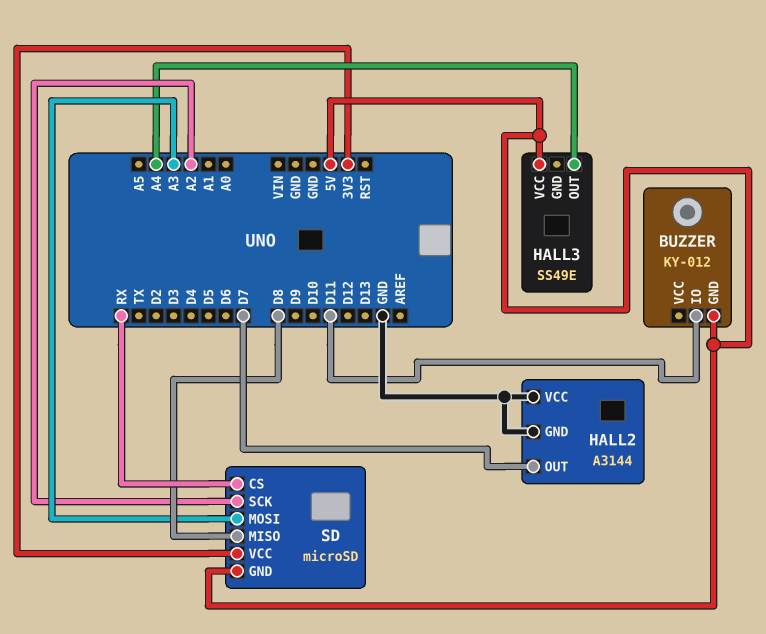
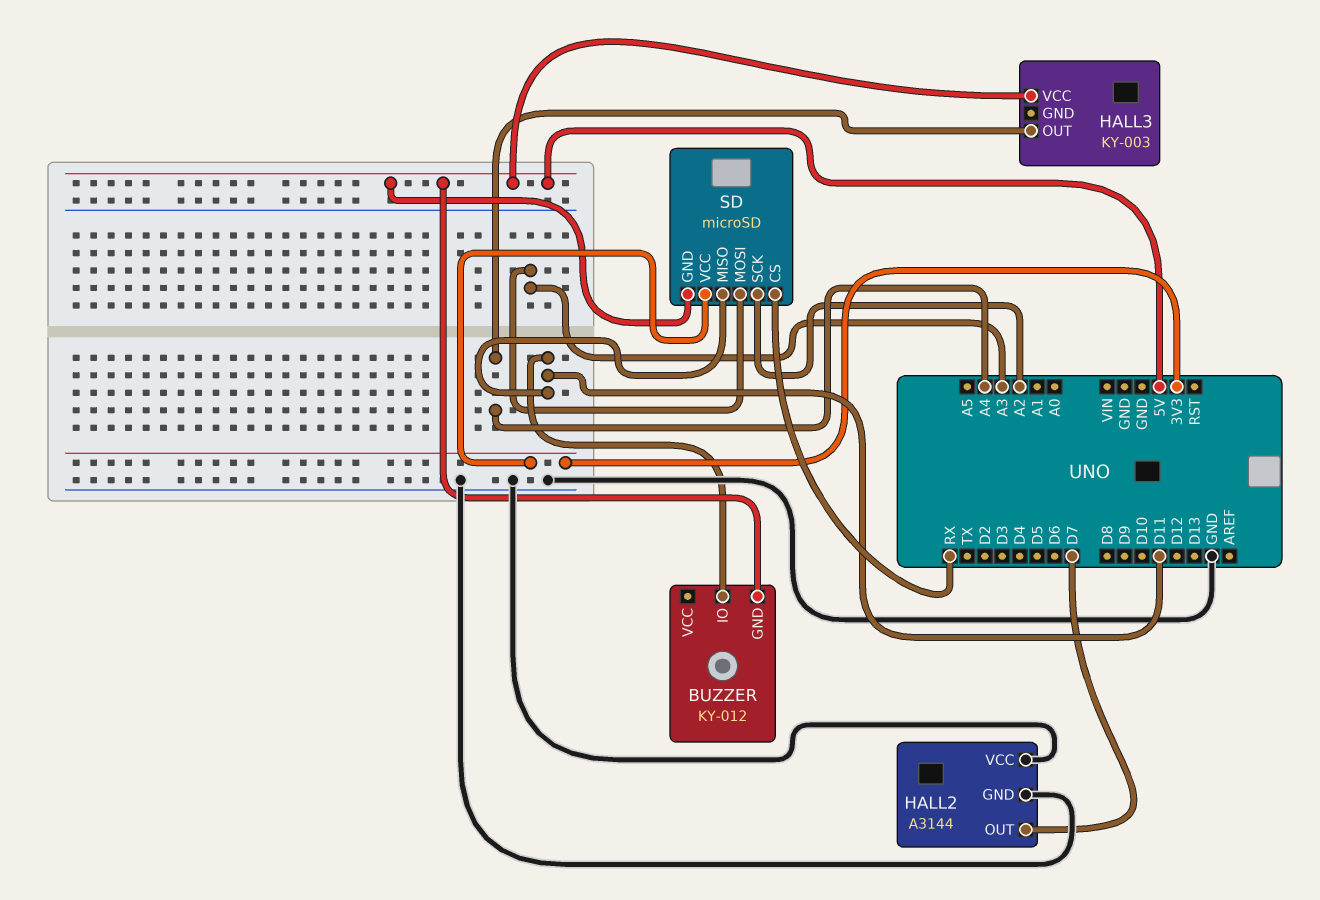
HALL3: SS49E -> KY-003
SD pin MISO: D8 -> D11

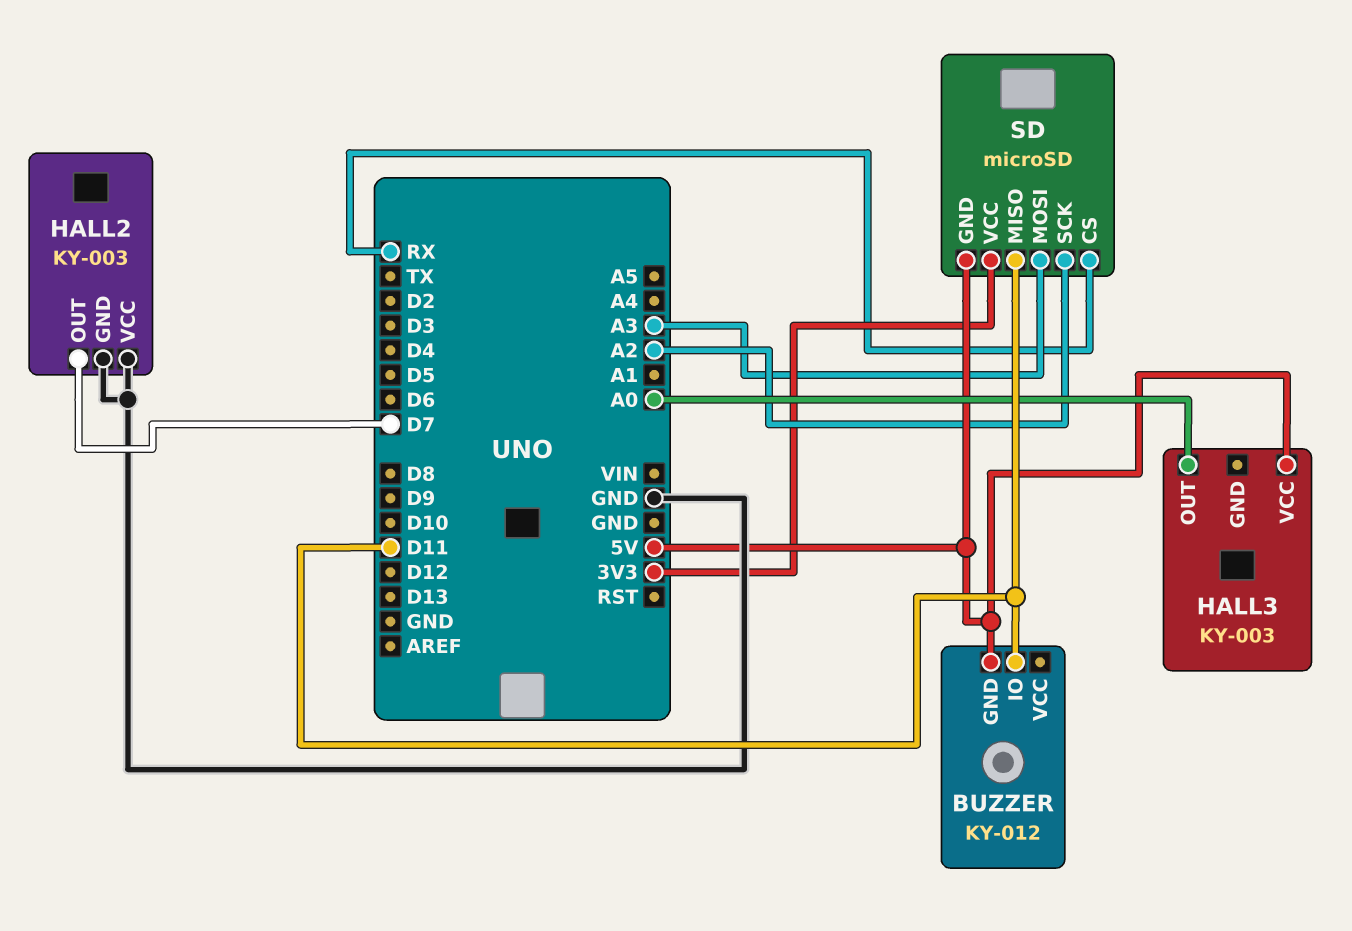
HALL2: A3144 -> KY-003
HALL3 pin OUT: A4 -> A0

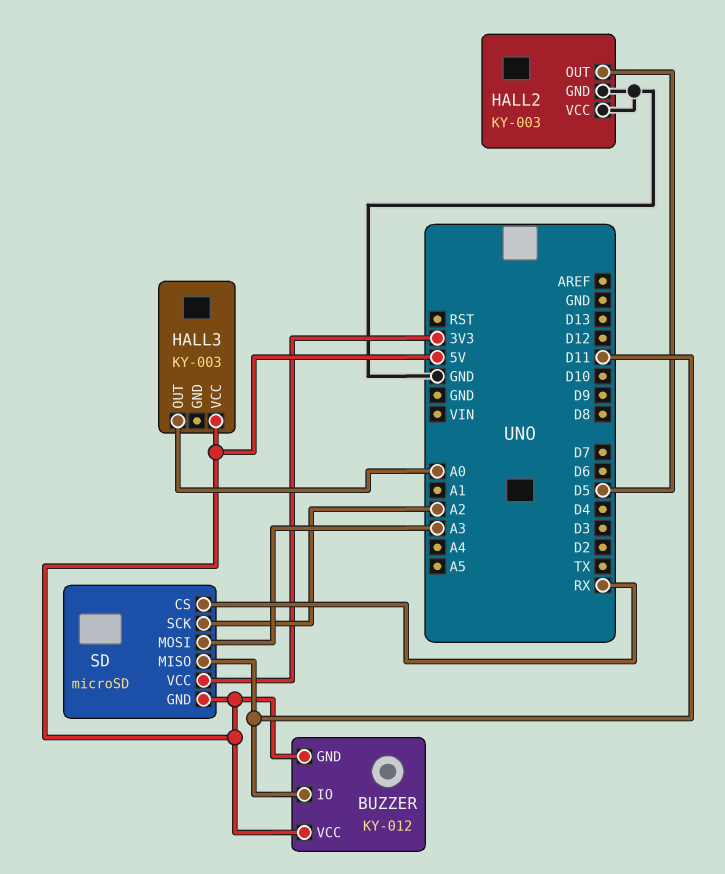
BUZZER pin VCC: none -> 5V
HALL2 pin OUT: D7 -> D5

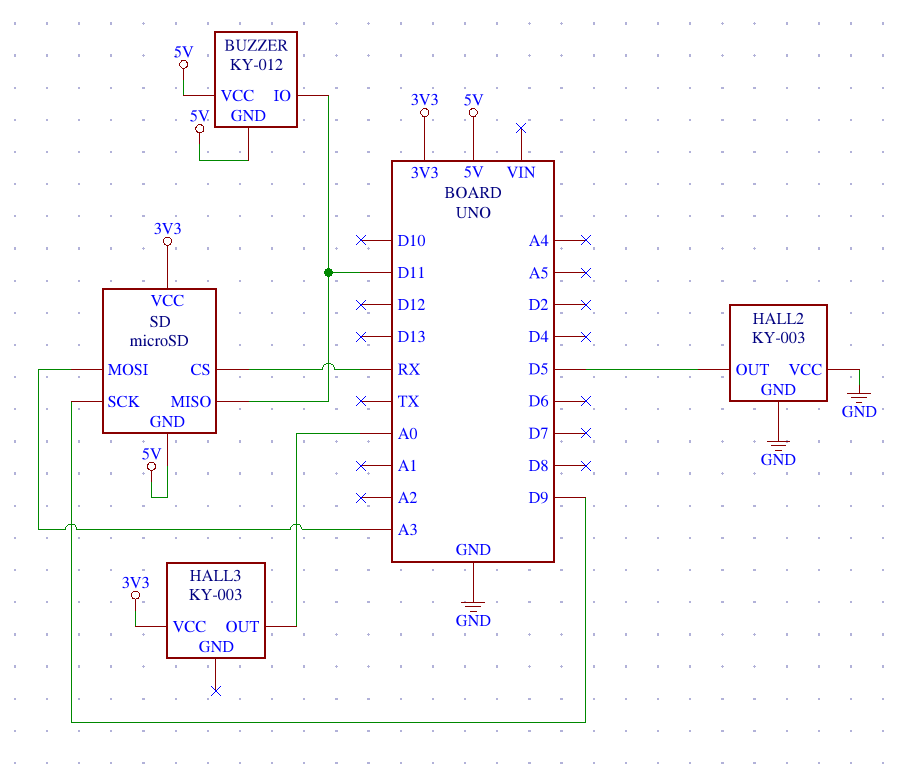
HALL3 pin VCC: 5V -> 3V3
SD pin SCK: A2 -> D9

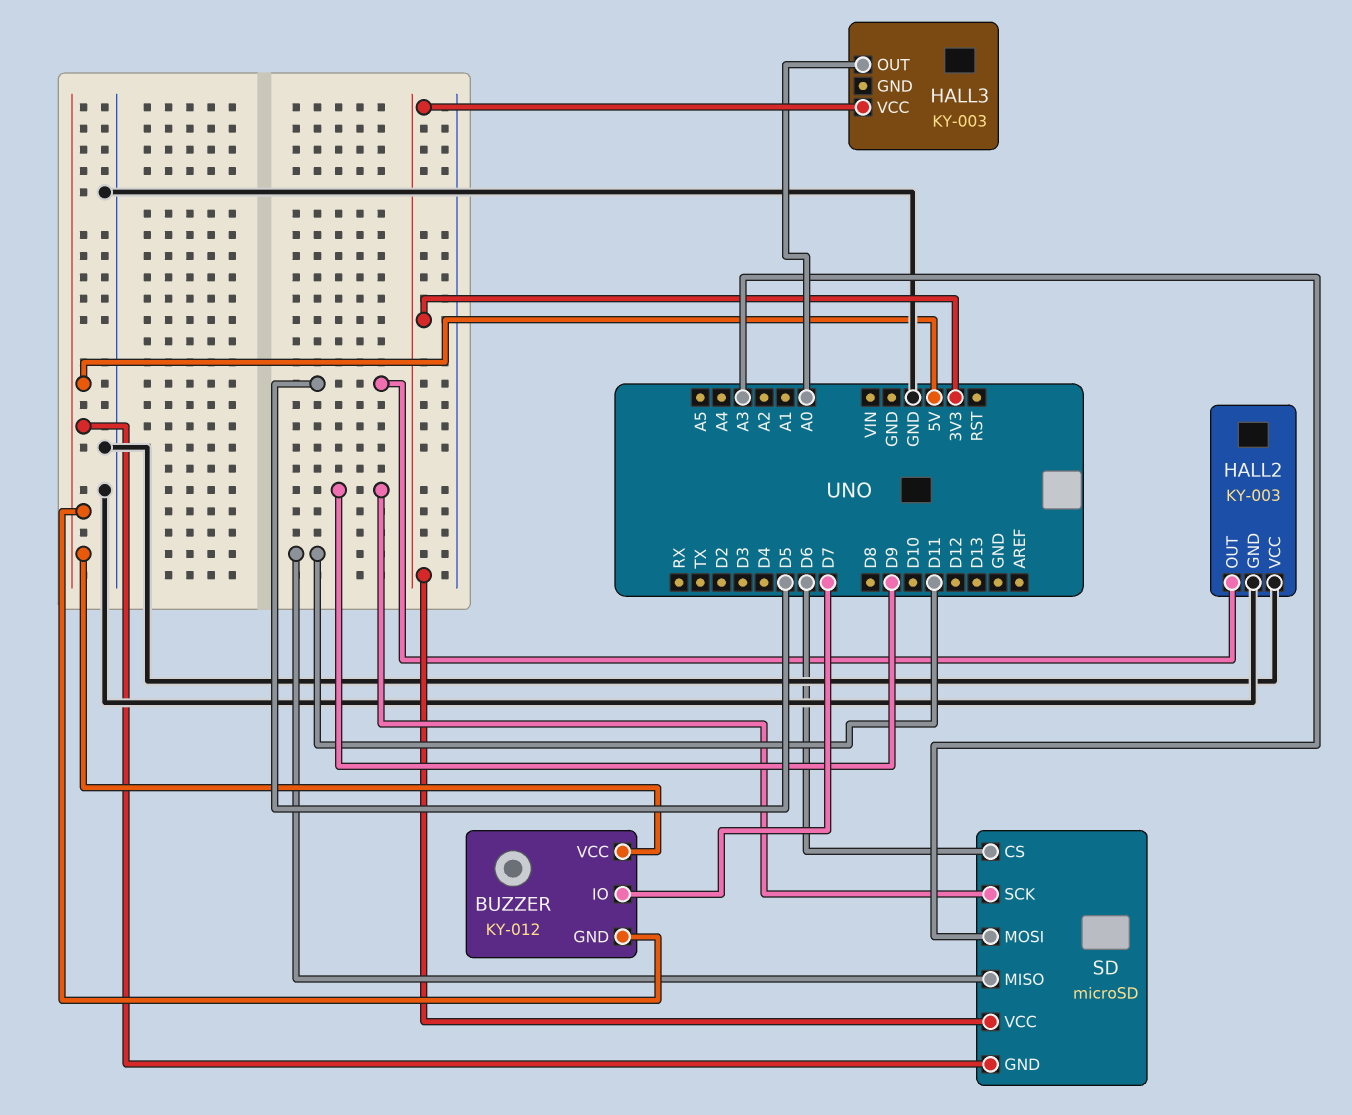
BUZZER pin IO: D11 -> D7
SD pin CS: RX -> D6

